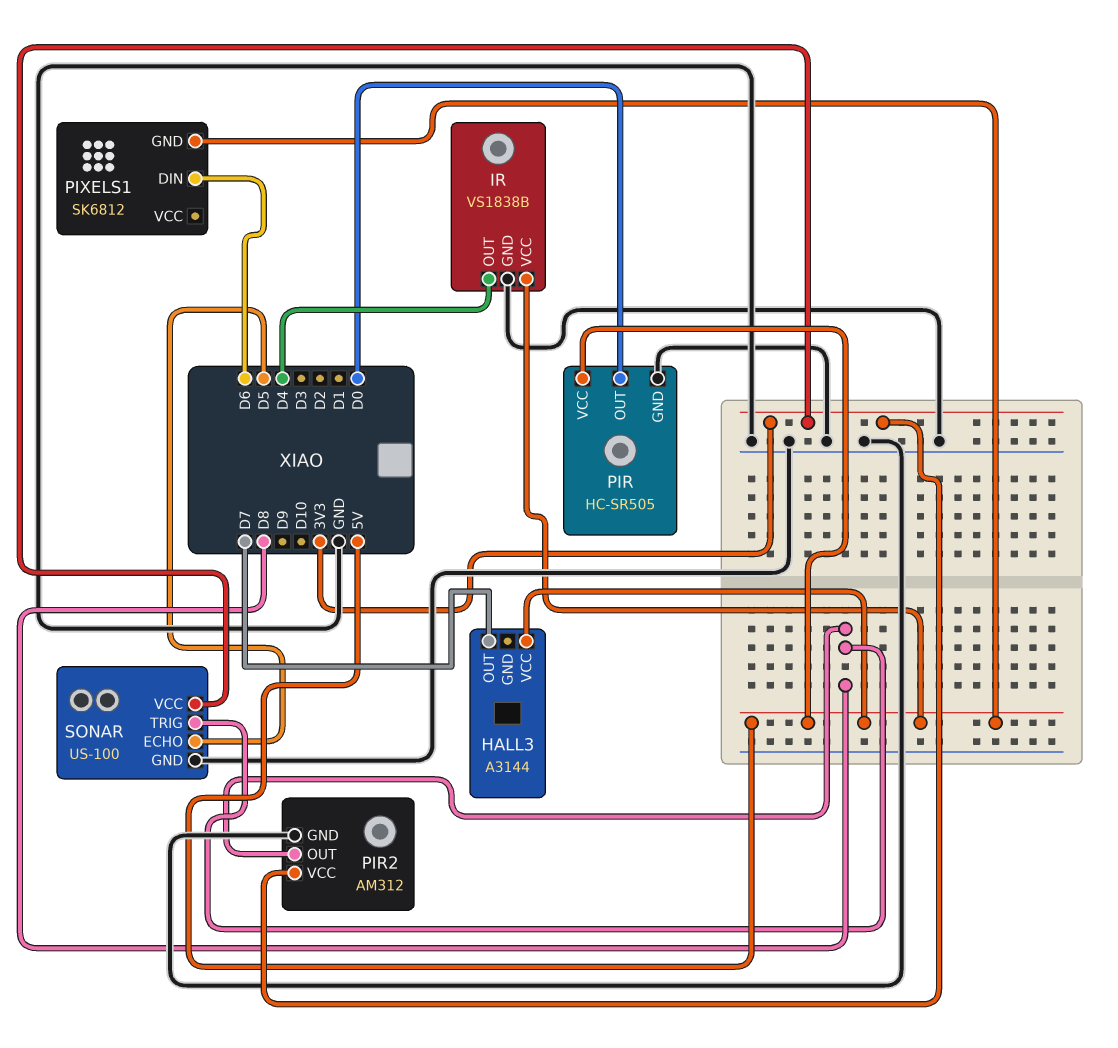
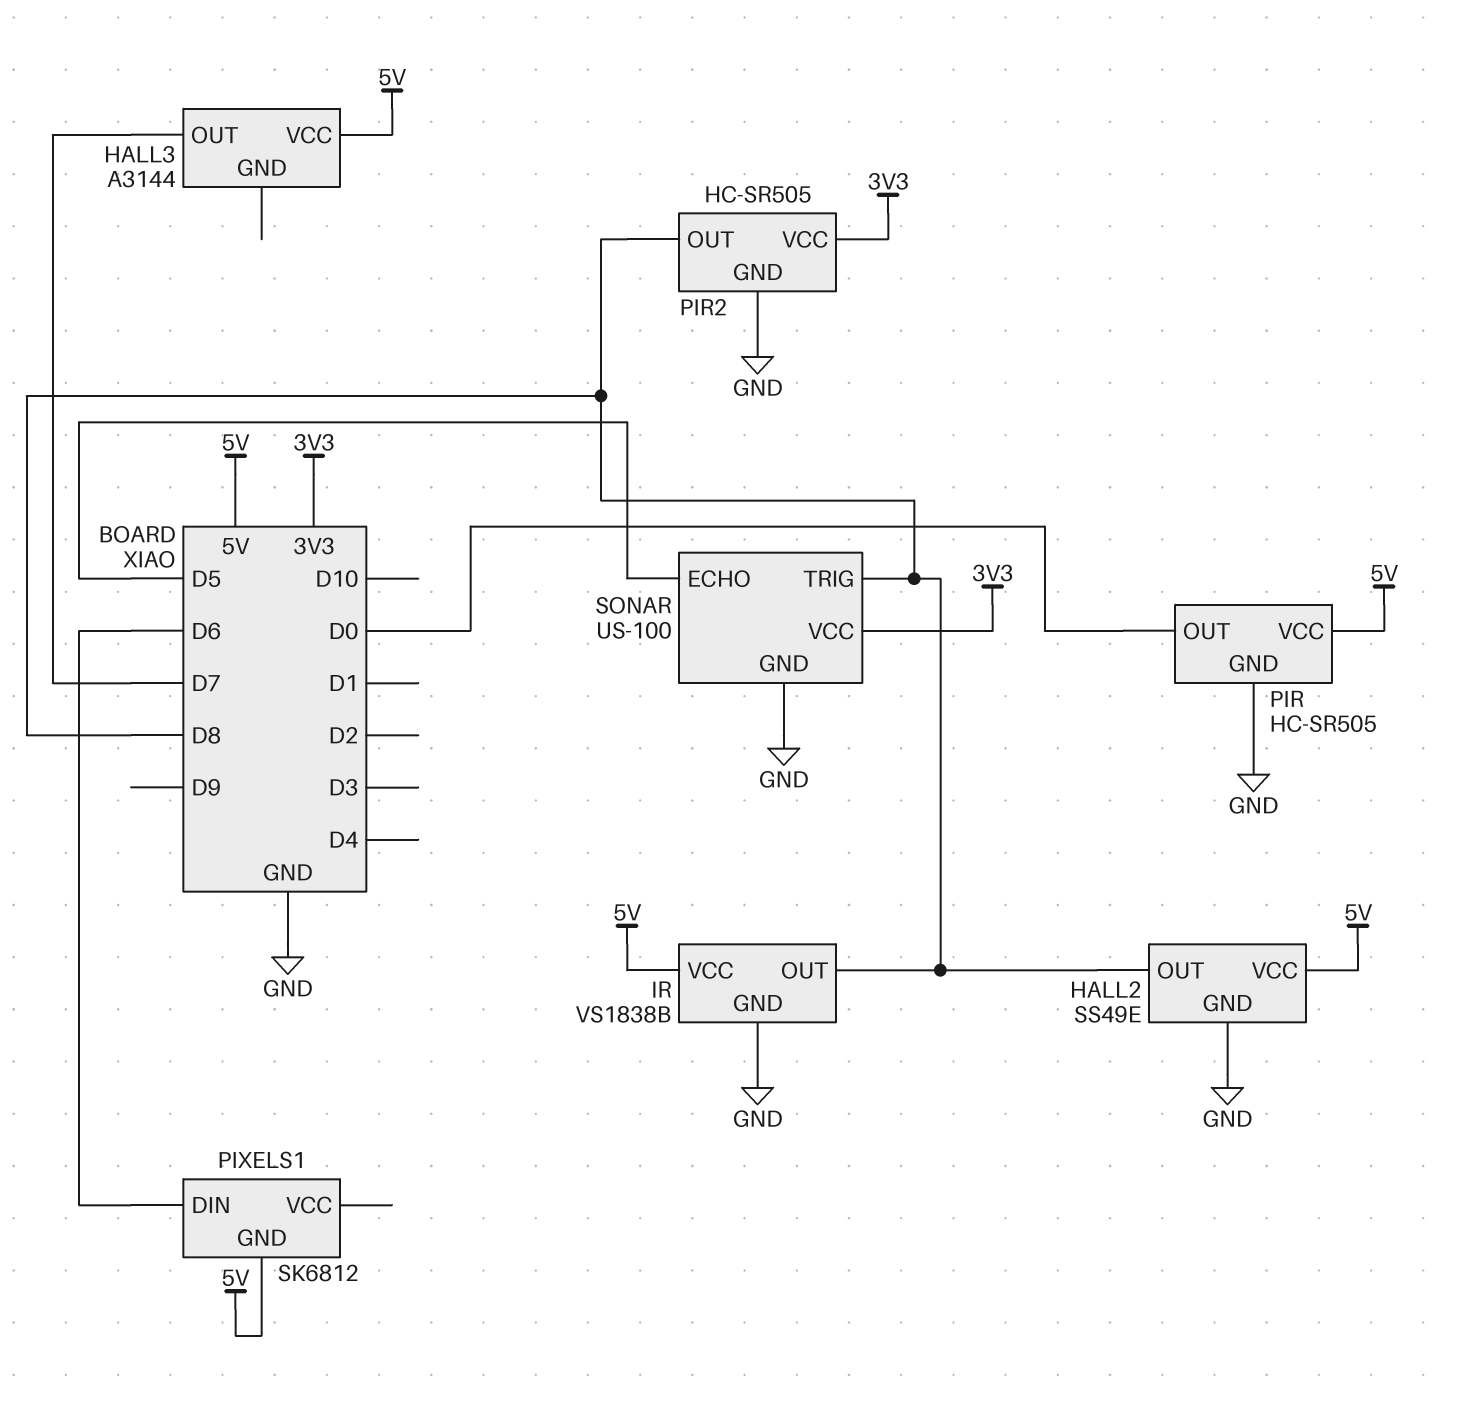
HALL2: none -> SS49E
HALL2 pin GND: none -> GND
HALL2 pin OUT: none -> D8
HALL2 pin VCC: none -> 5V
IR pin OUT: D4 -> D8
PIR2: AM312 -> HC-SR505

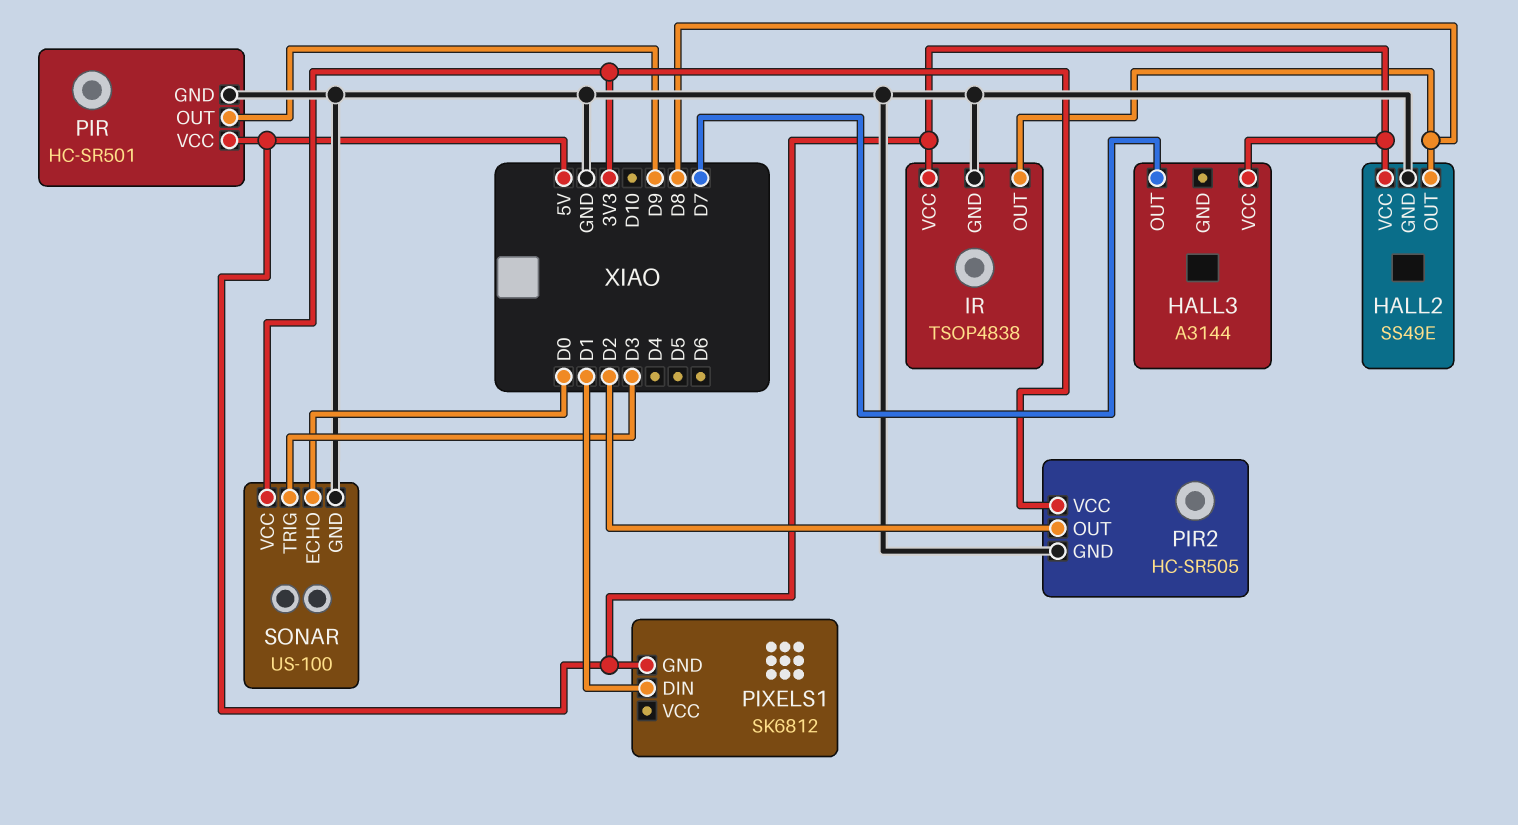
IR: VS1838B -> TSOP4838
PIR: HC-SR505 -> HC-SR501
PIR pin OUT: D0 -> D9
PIR2 pin OUT: D8 -> D2
PIXELS1 pin DIN: D6 -> D1
SONAR pin ECHO: D5 -> D0
SONAR pin TRIG: D8 -> D3

